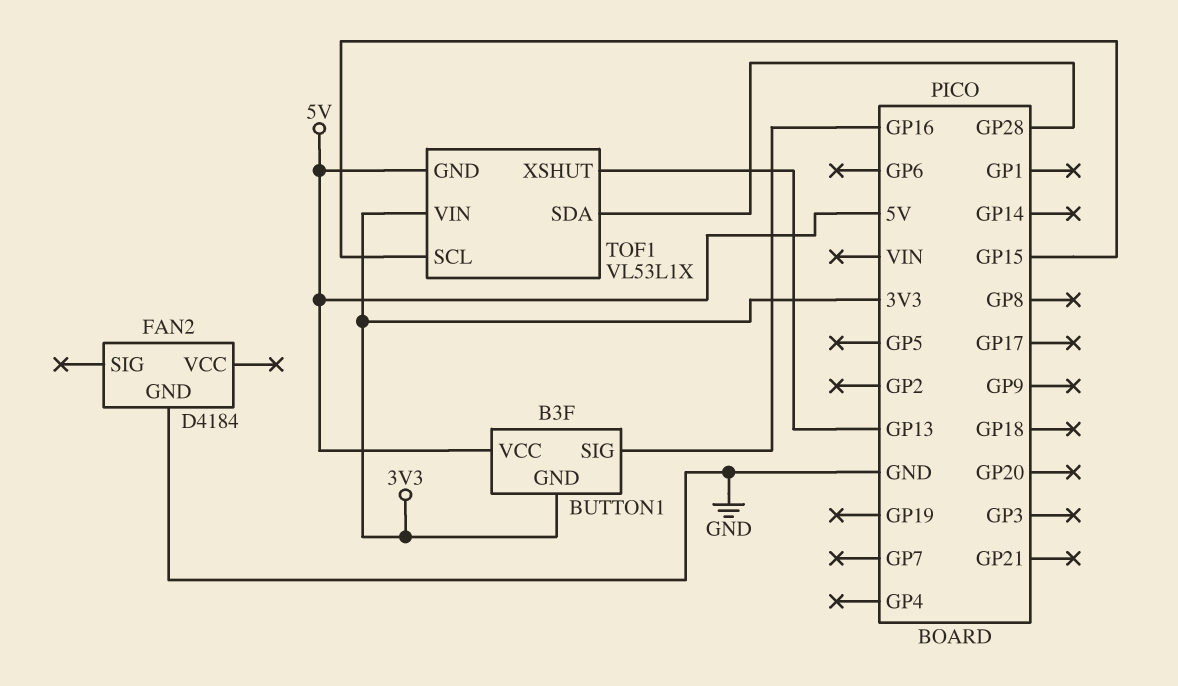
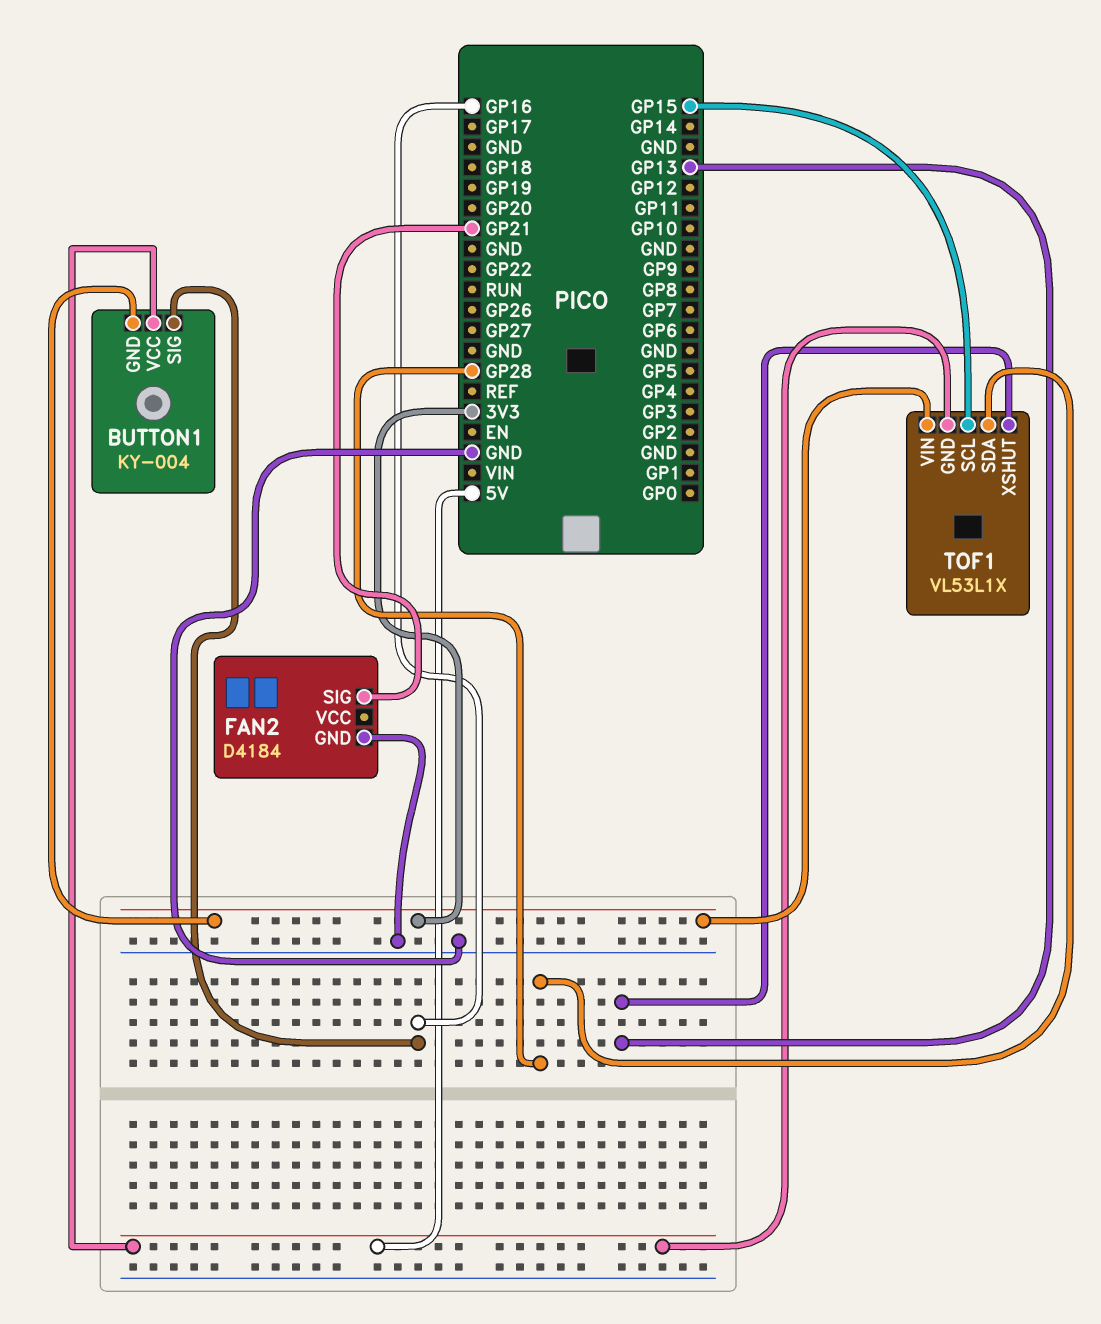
BUTTON1: B3F -> KY-004
FAN2 pin SIG: none -> GP21

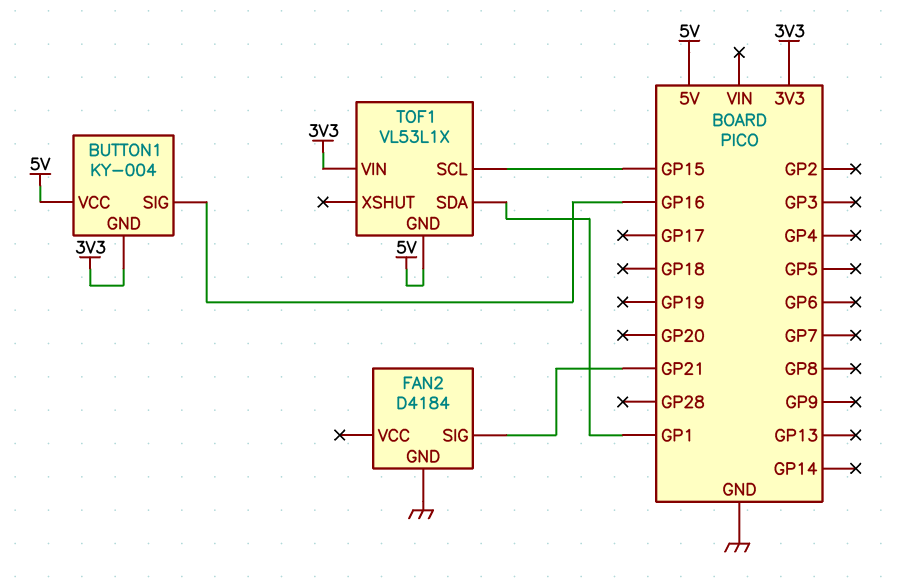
TOF1 pin SDA: GP28 -> GP1
TOF1 pin XSHUT: GP13 -> none

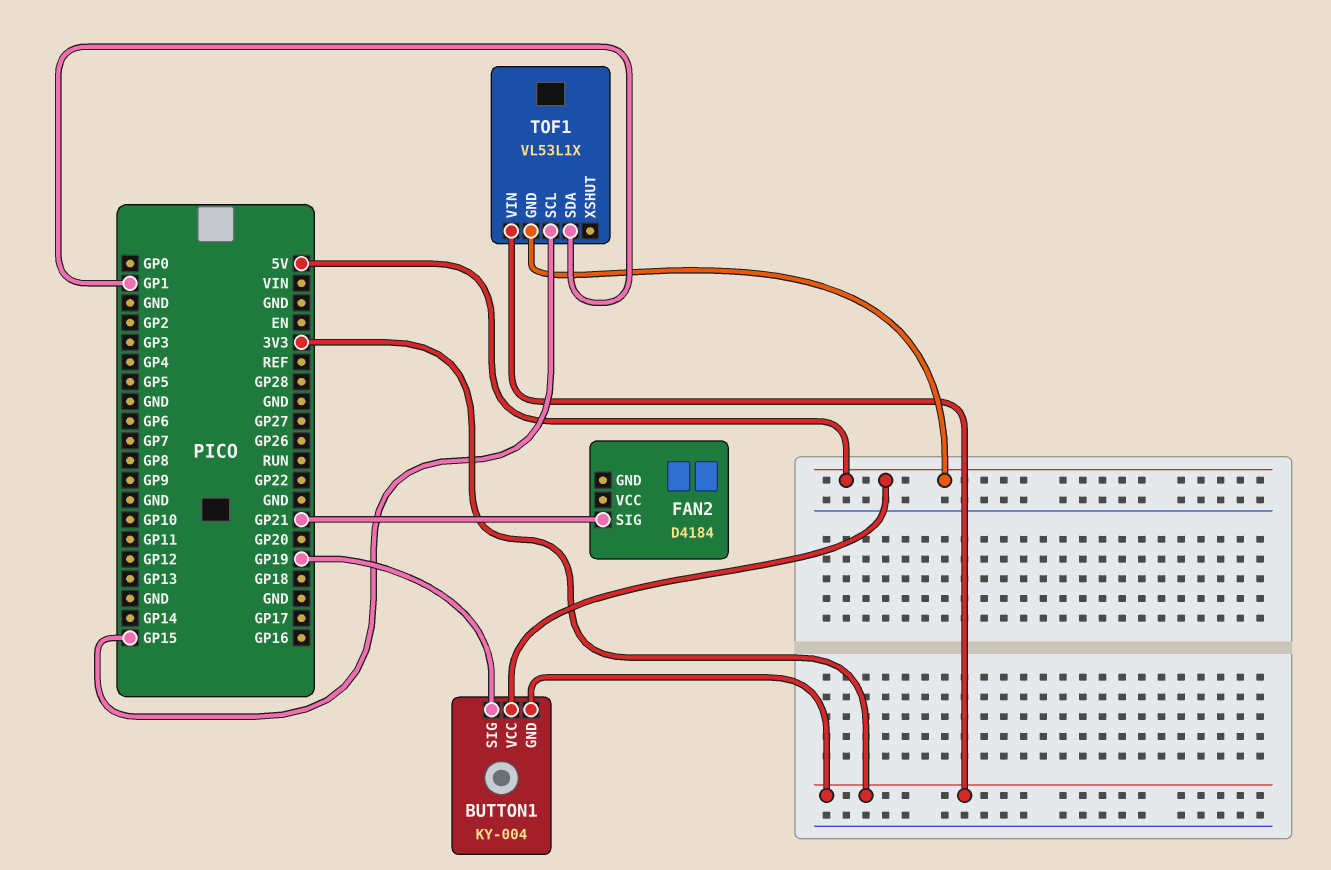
BUTTON1 pin SIG: GP16 -> GP19
FAN2 pin GND: GND -> none

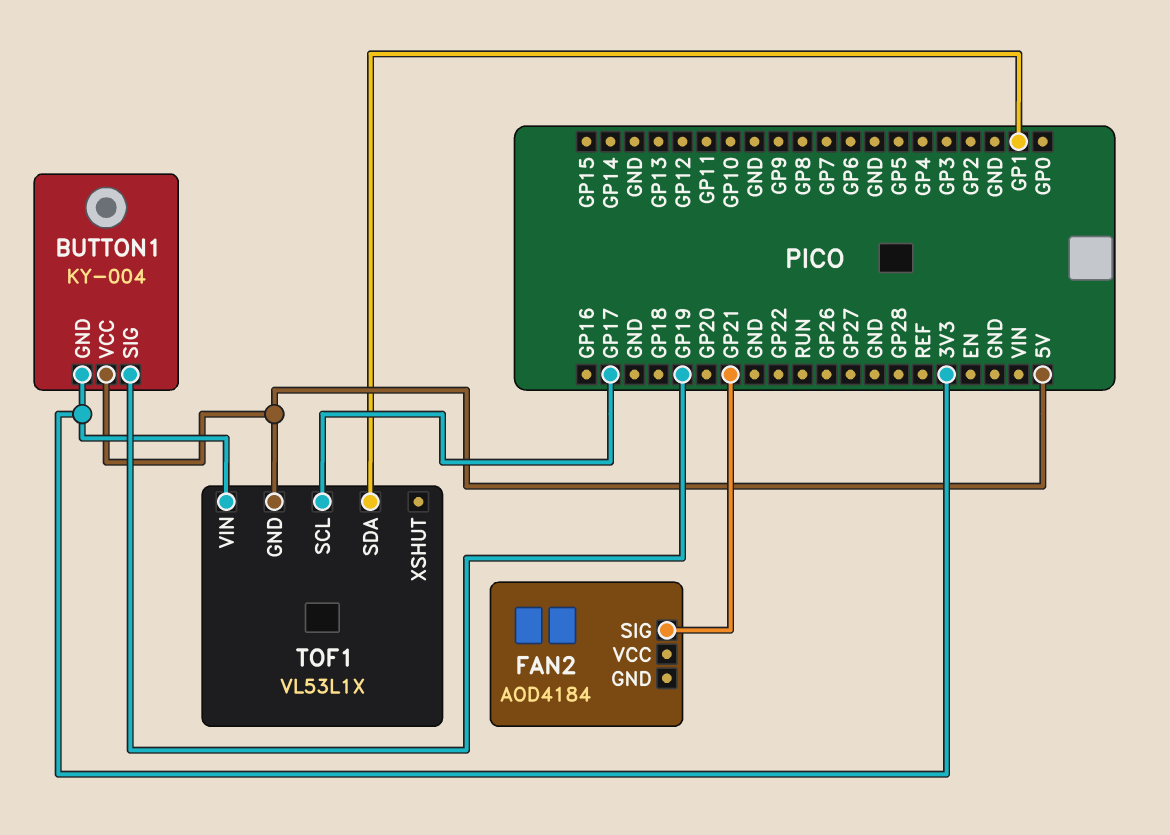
FAN2: D4184 -> AOD4184
TOF1 pin SCL: GP15 -> GP17

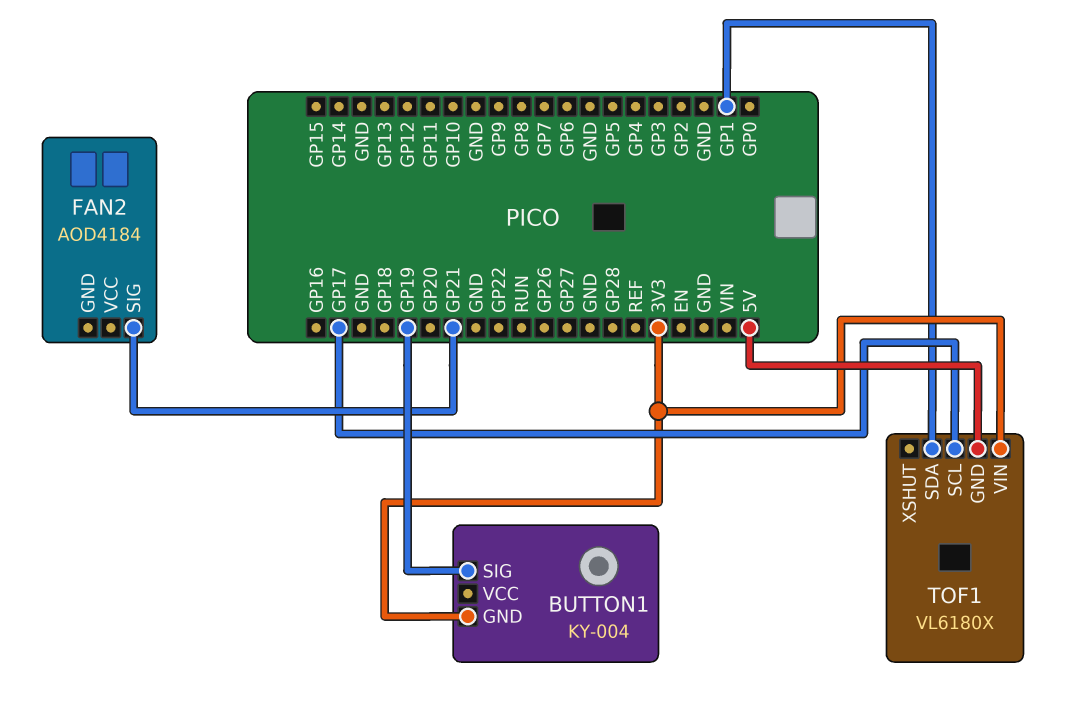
BUTTON1 pin VCC: 5V -> none
TOF1: VL53L1X -> VL6180X

